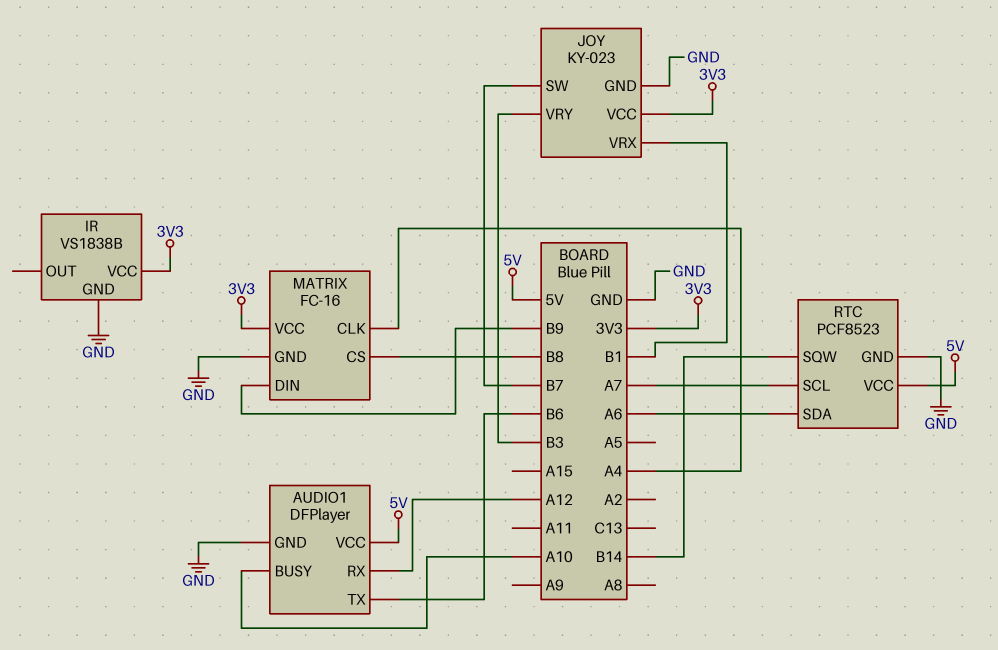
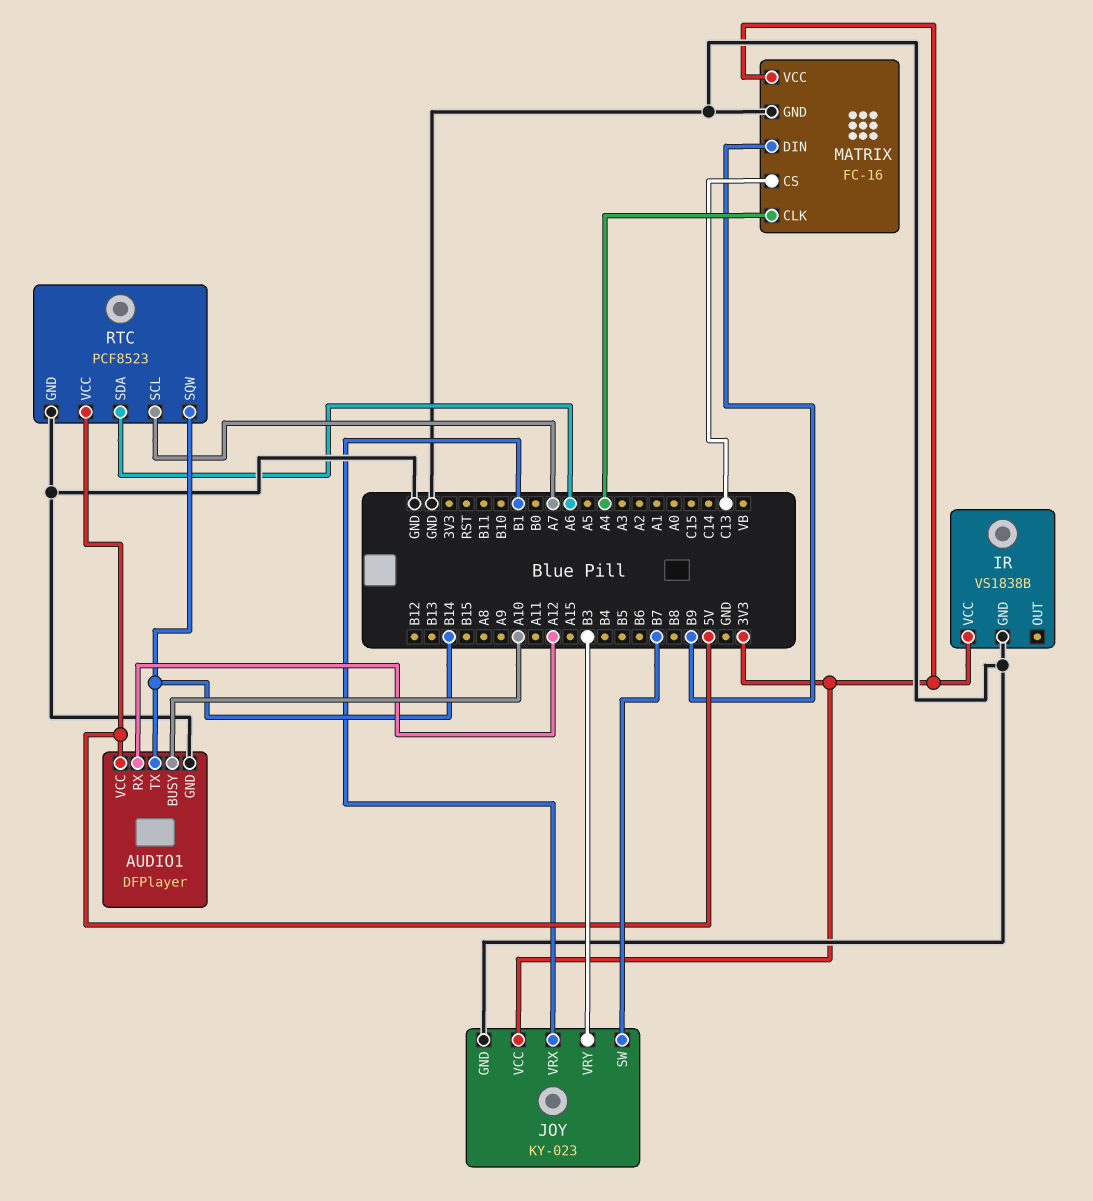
AUDIO1 pin TX: B6 -> B14
MATRIX pin CS: B8 -> C13

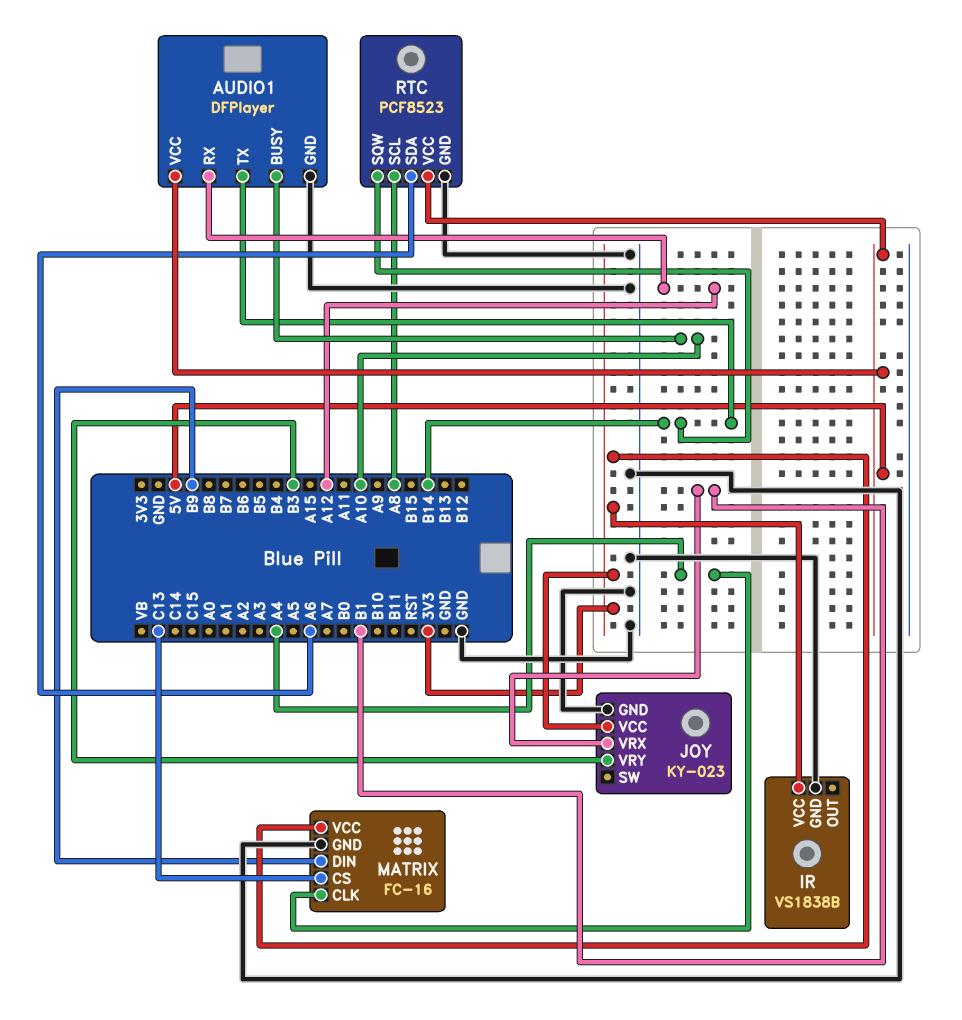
JOY pin SW: B7 -> none
RTC pin SCL: A7 -> A8

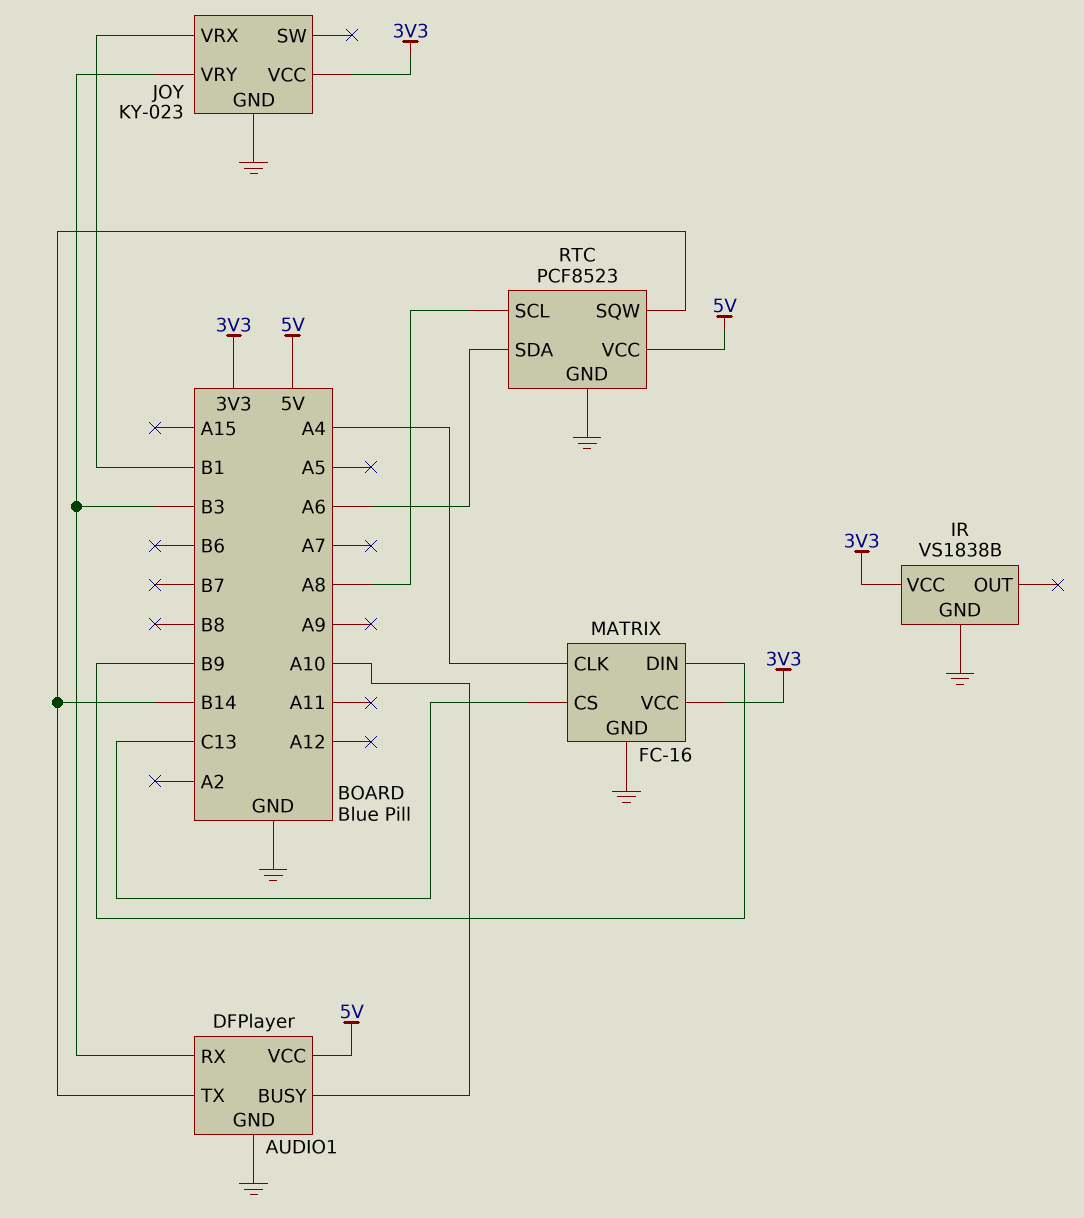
AUDIO1 pin RX: A12 -> B3

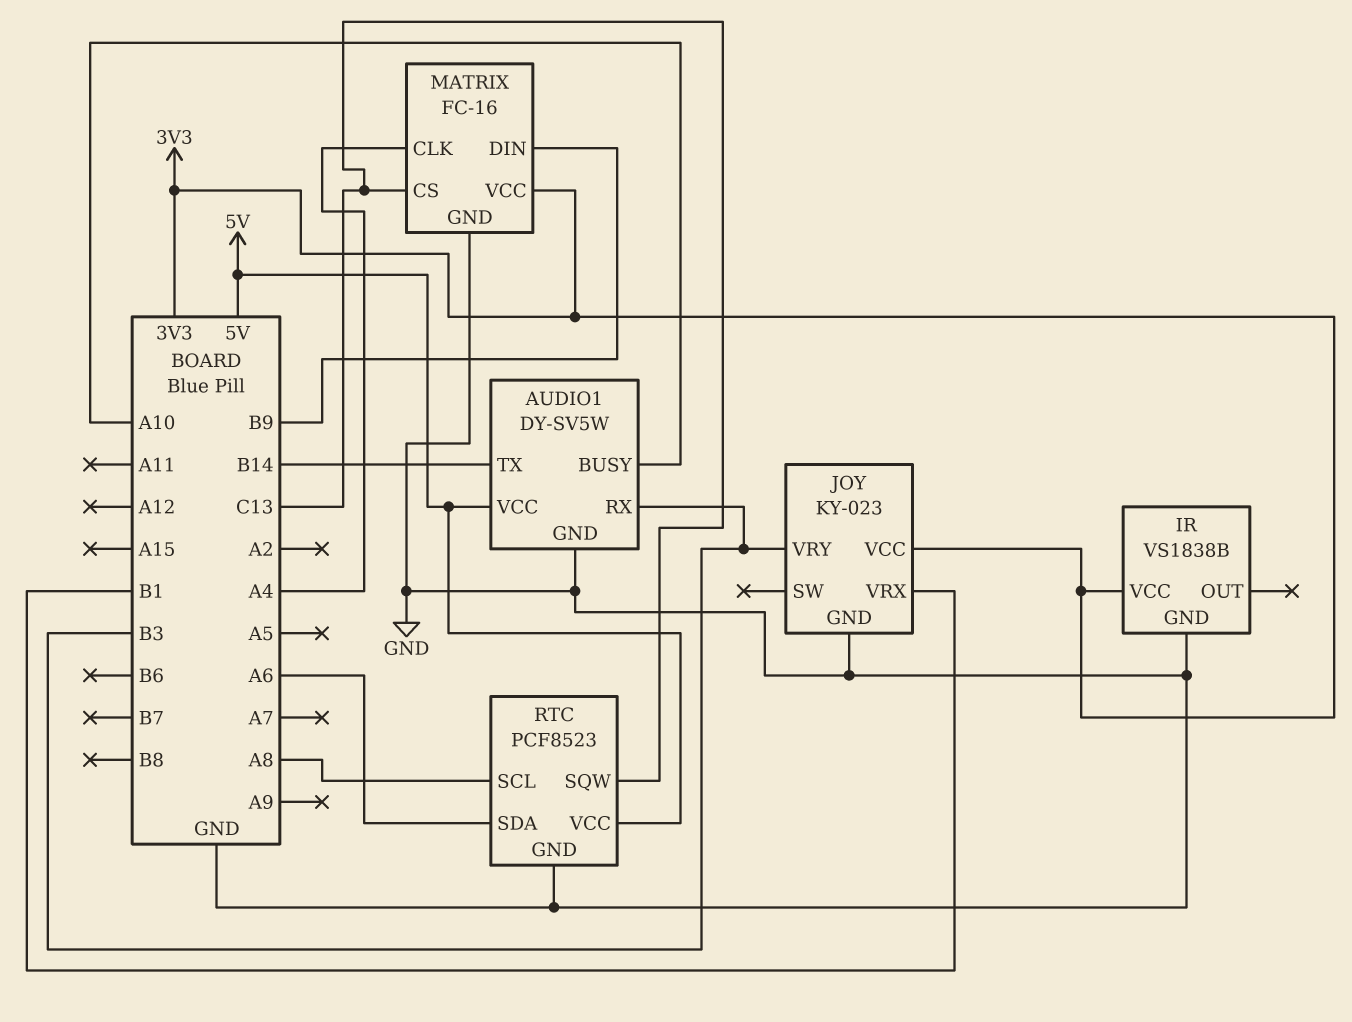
AUDIO1: DFPlayer -> DY-SV5W
RTC pin SQW: B14 -> C13

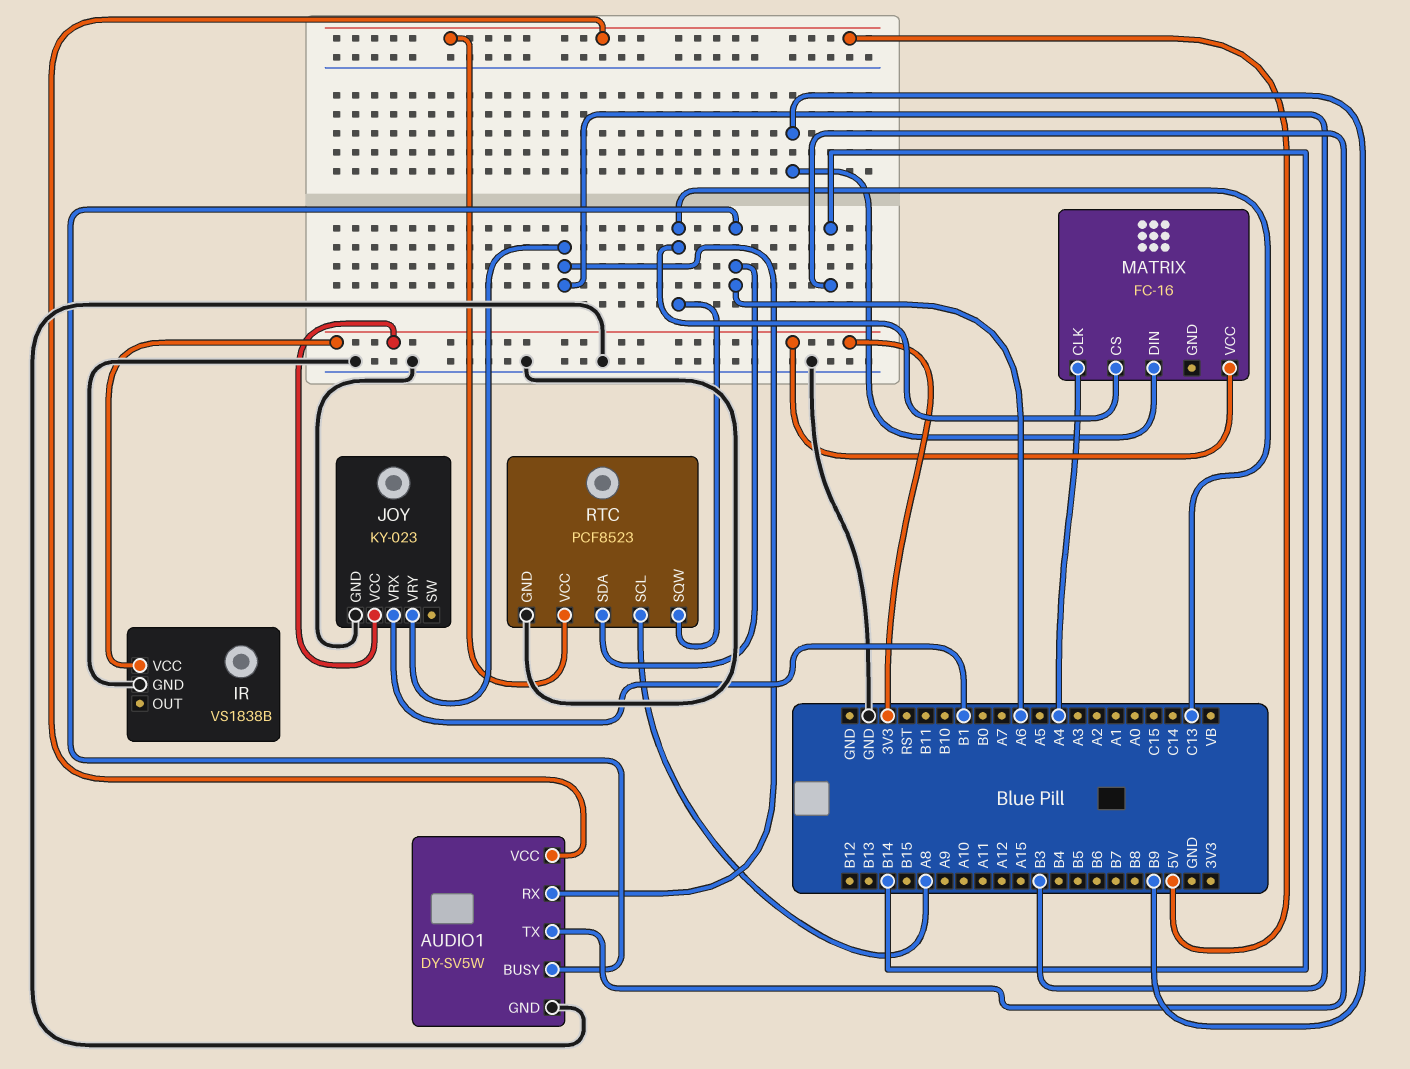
AUDIO1 pin BUSY: A10 -> A6
MATRIX pin GND: GND -> none

